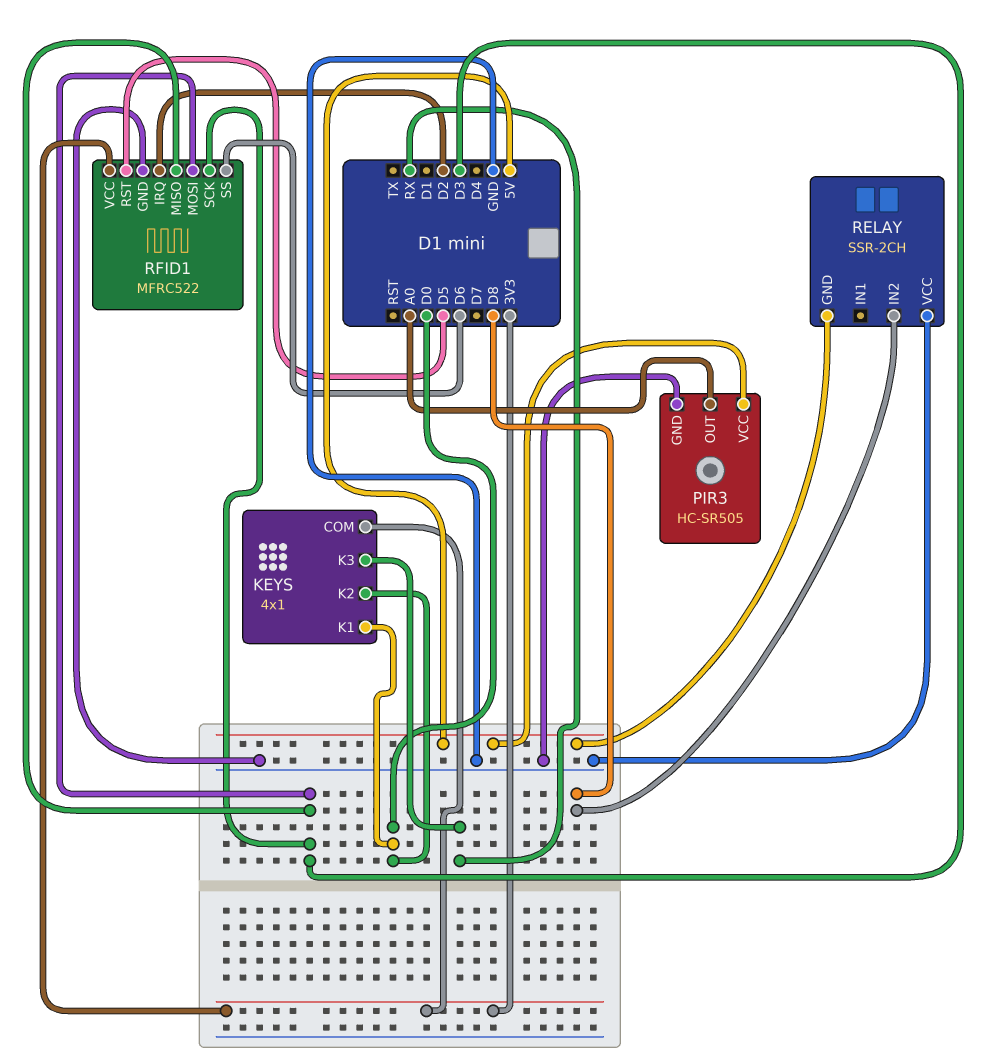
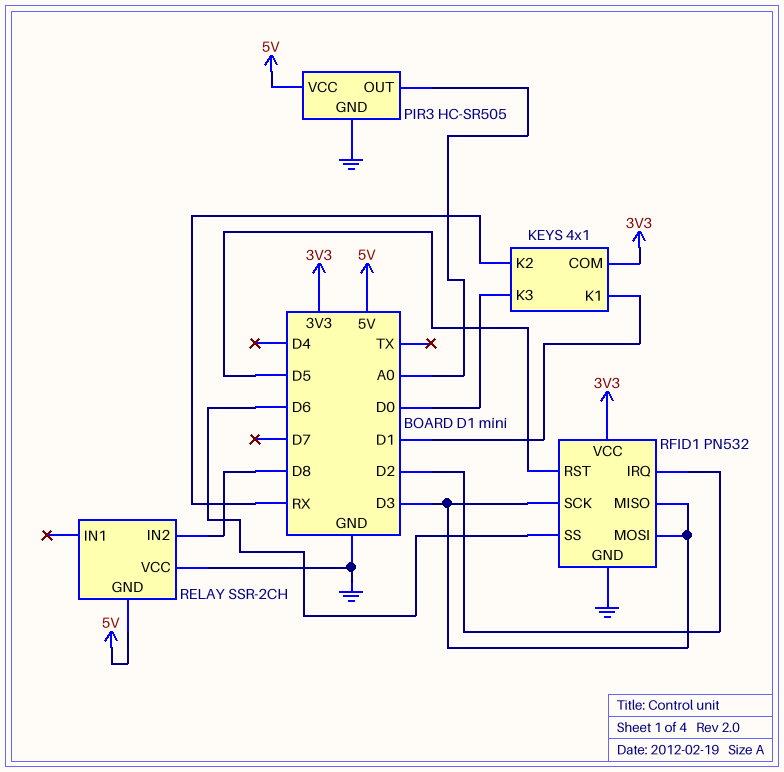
KEYS pin K1: D0 -> D1
KEYS pin K2: D0 -> RX
KEYS pin K3: RX -> D0
RFID1: MFRC522 -> PN532

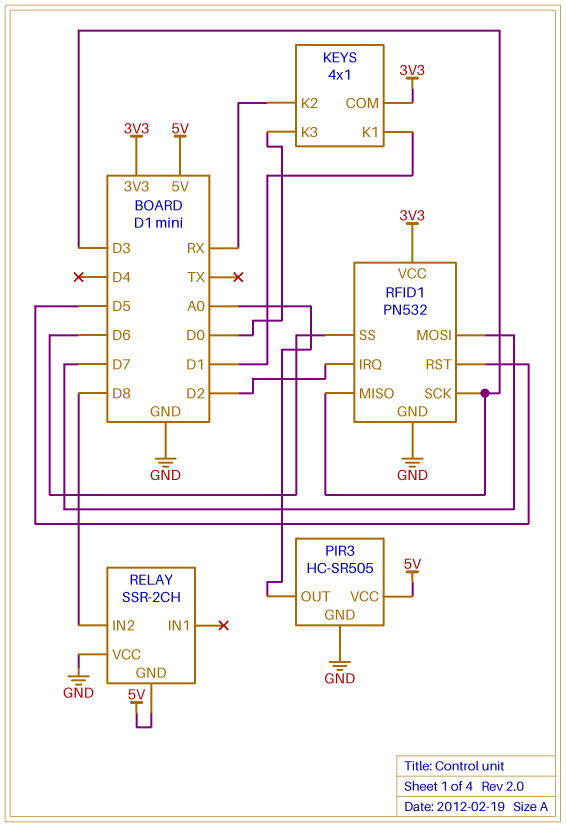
RFID1 pin MOSI: D3 -> D7

